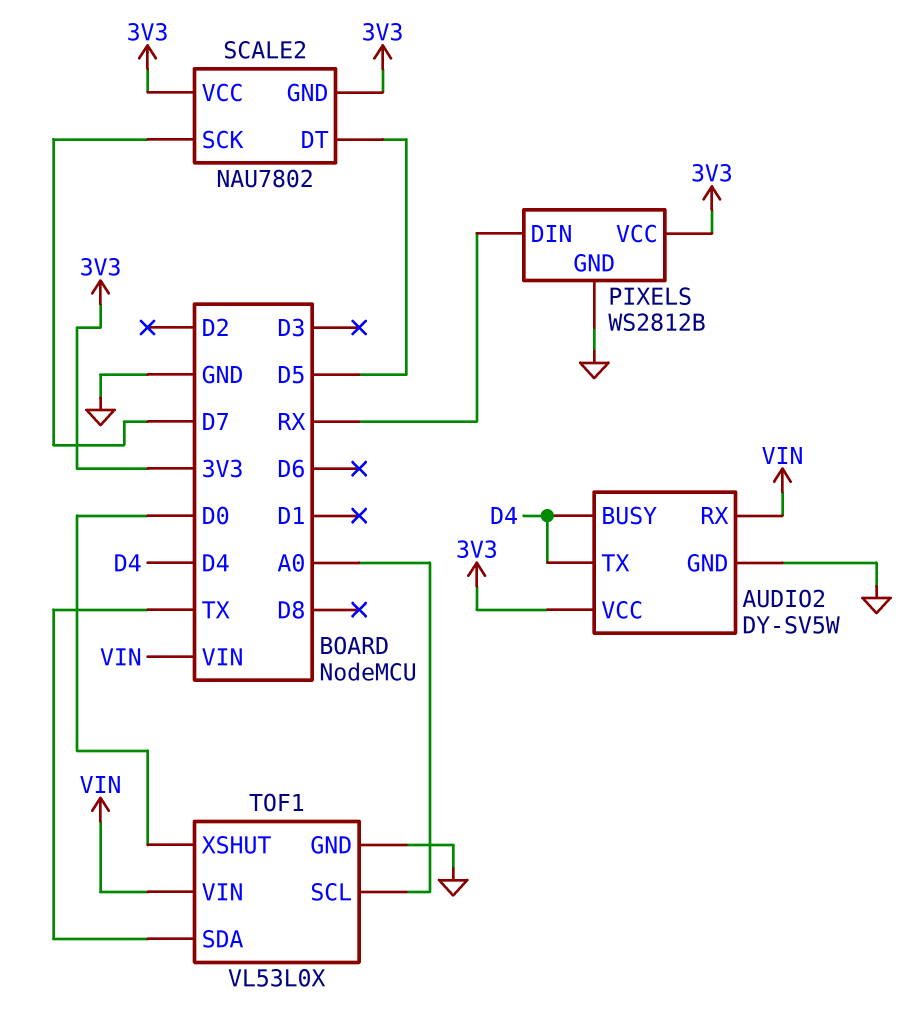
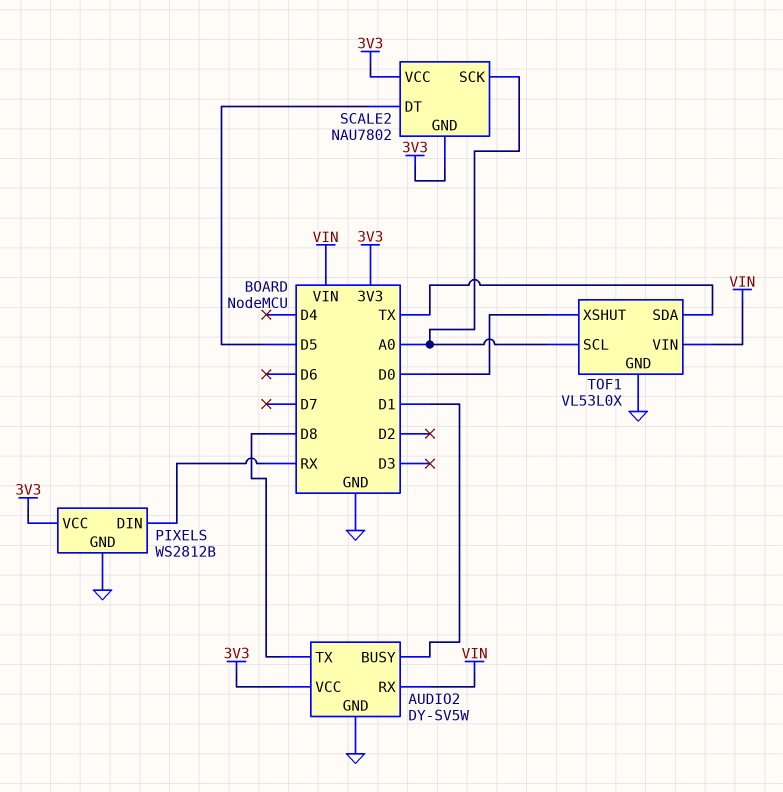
AUDIO2 pin BUSY: D4 -> D1
AUDIO2 pin TX: D4 -> D8
SCALE2 pin SCK: D7 -> A0

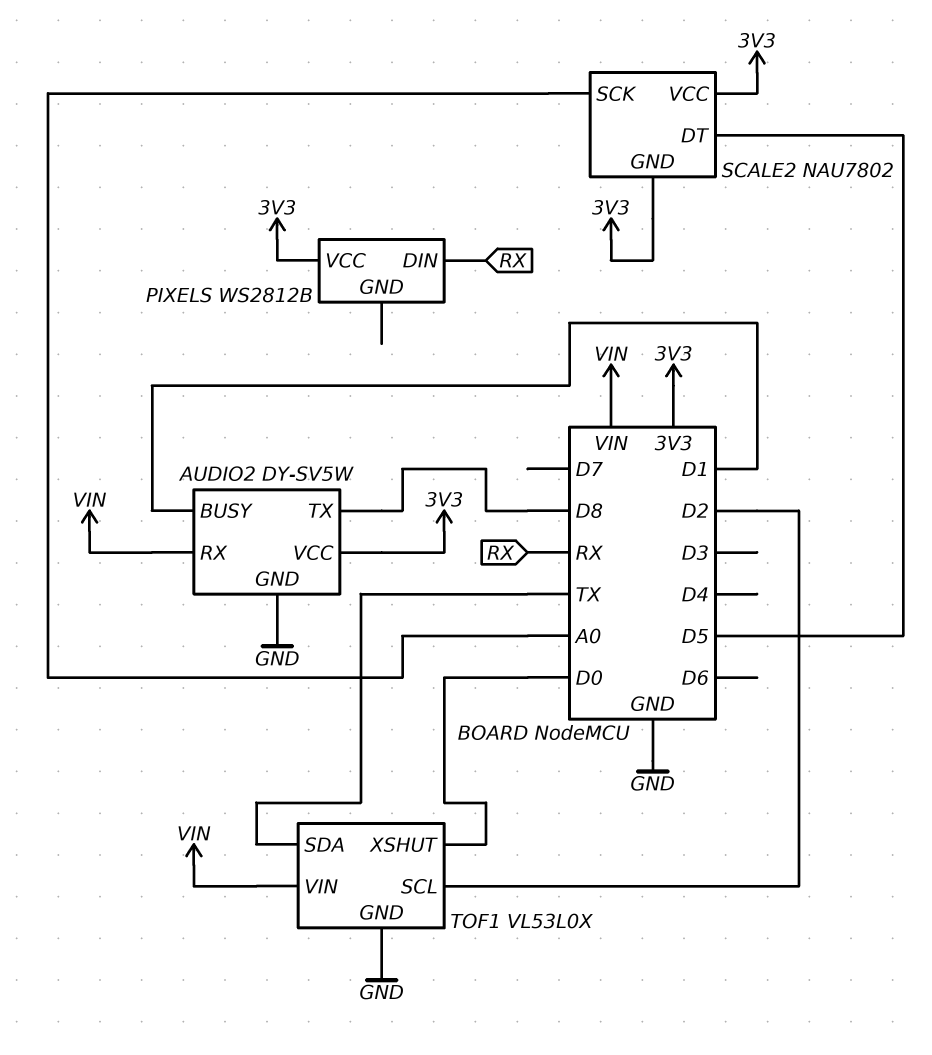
PIXELS pin GND: GND -> none
TOF1 pin SCL: A0 -> D2

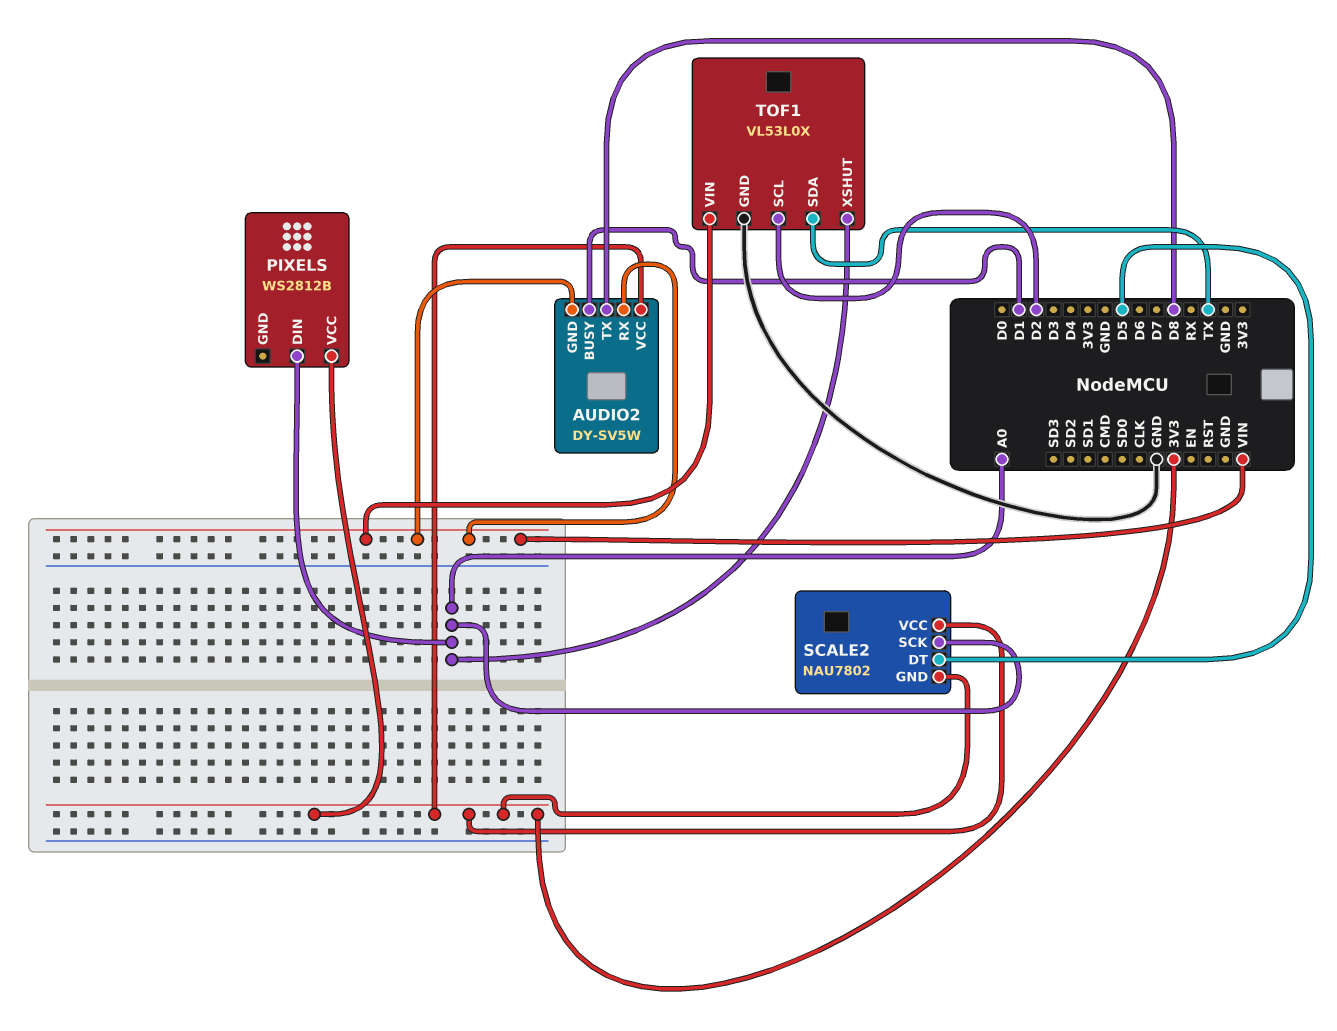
AUDIO2 pin GND: GND -> VIN
PIXELS pin DIN: RX -> A0
TOF1 pin XSHUT: D0 -> A0

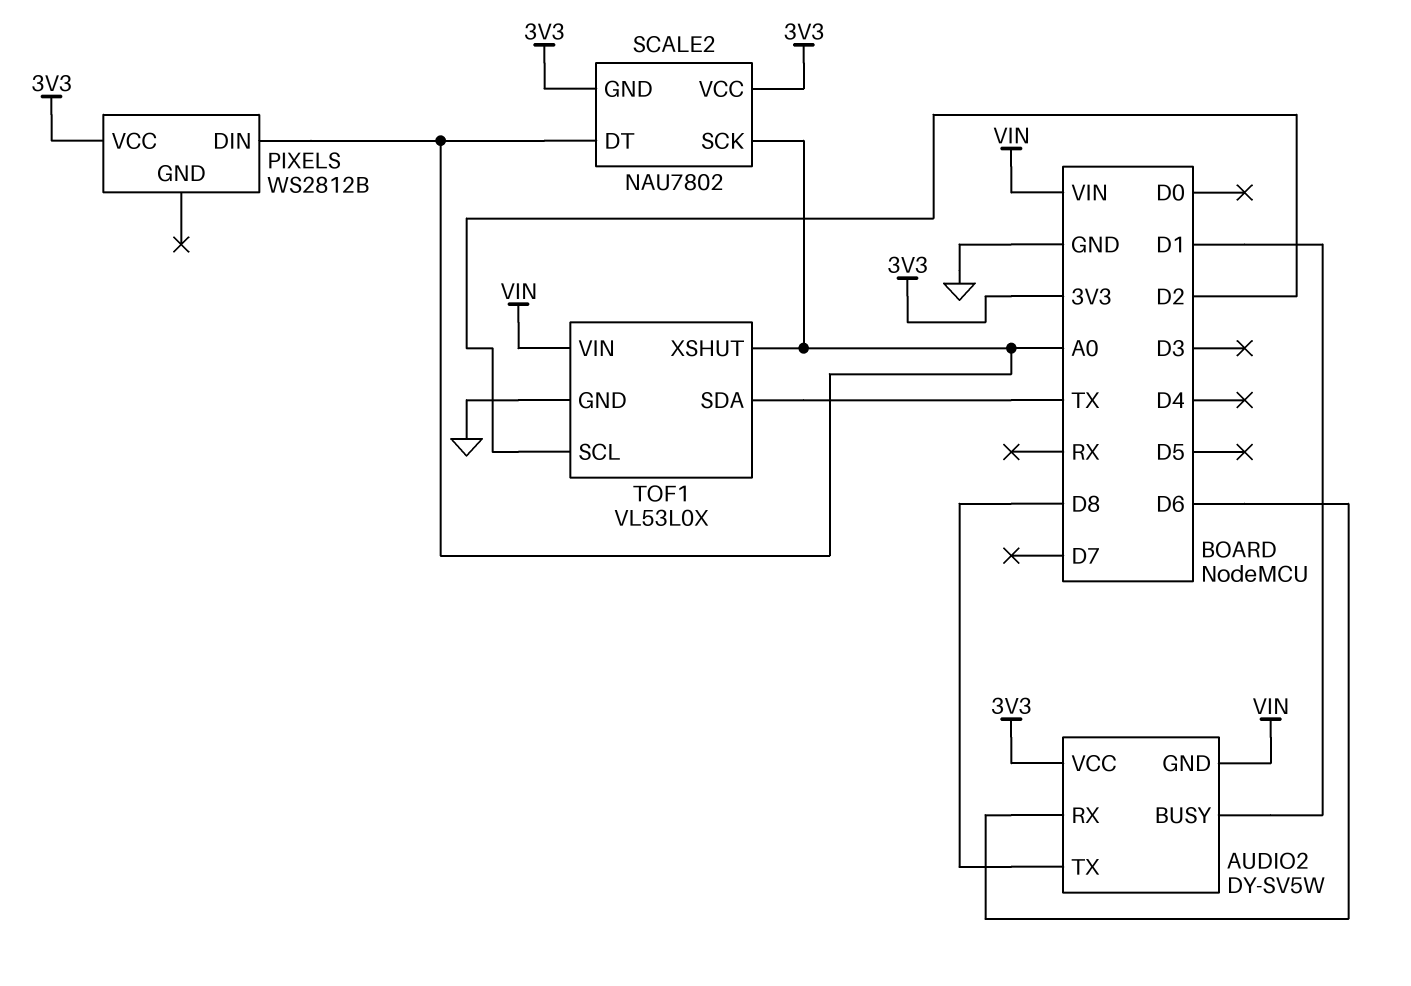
AUDIO2 pin RX: VIN -> D6
SCALE2 pin DT: D5 -> A0

